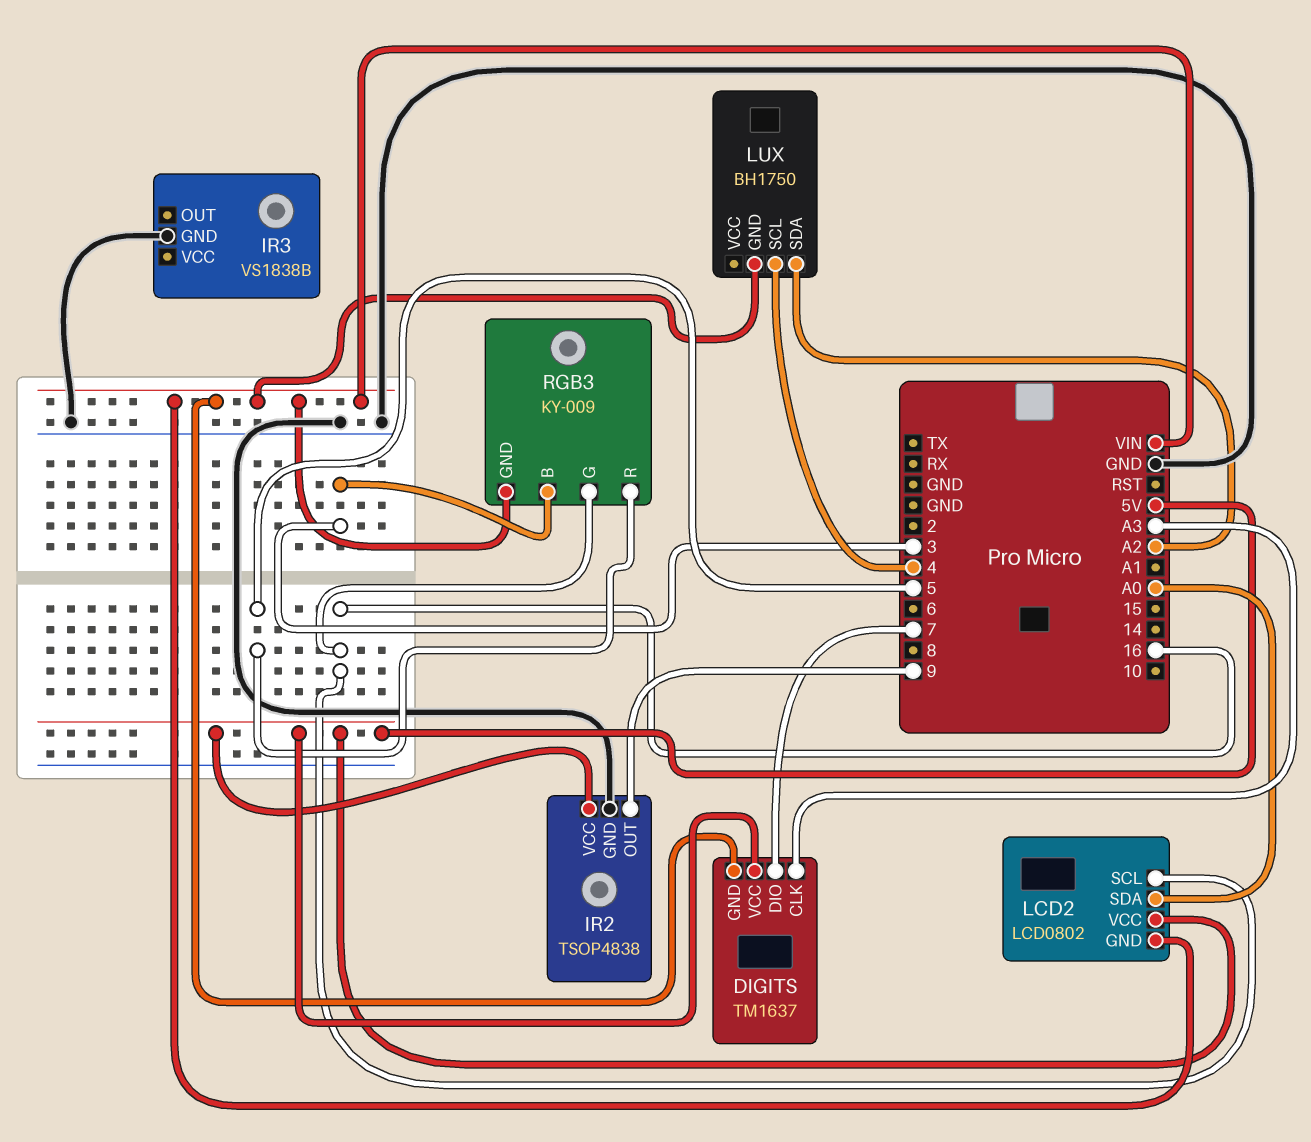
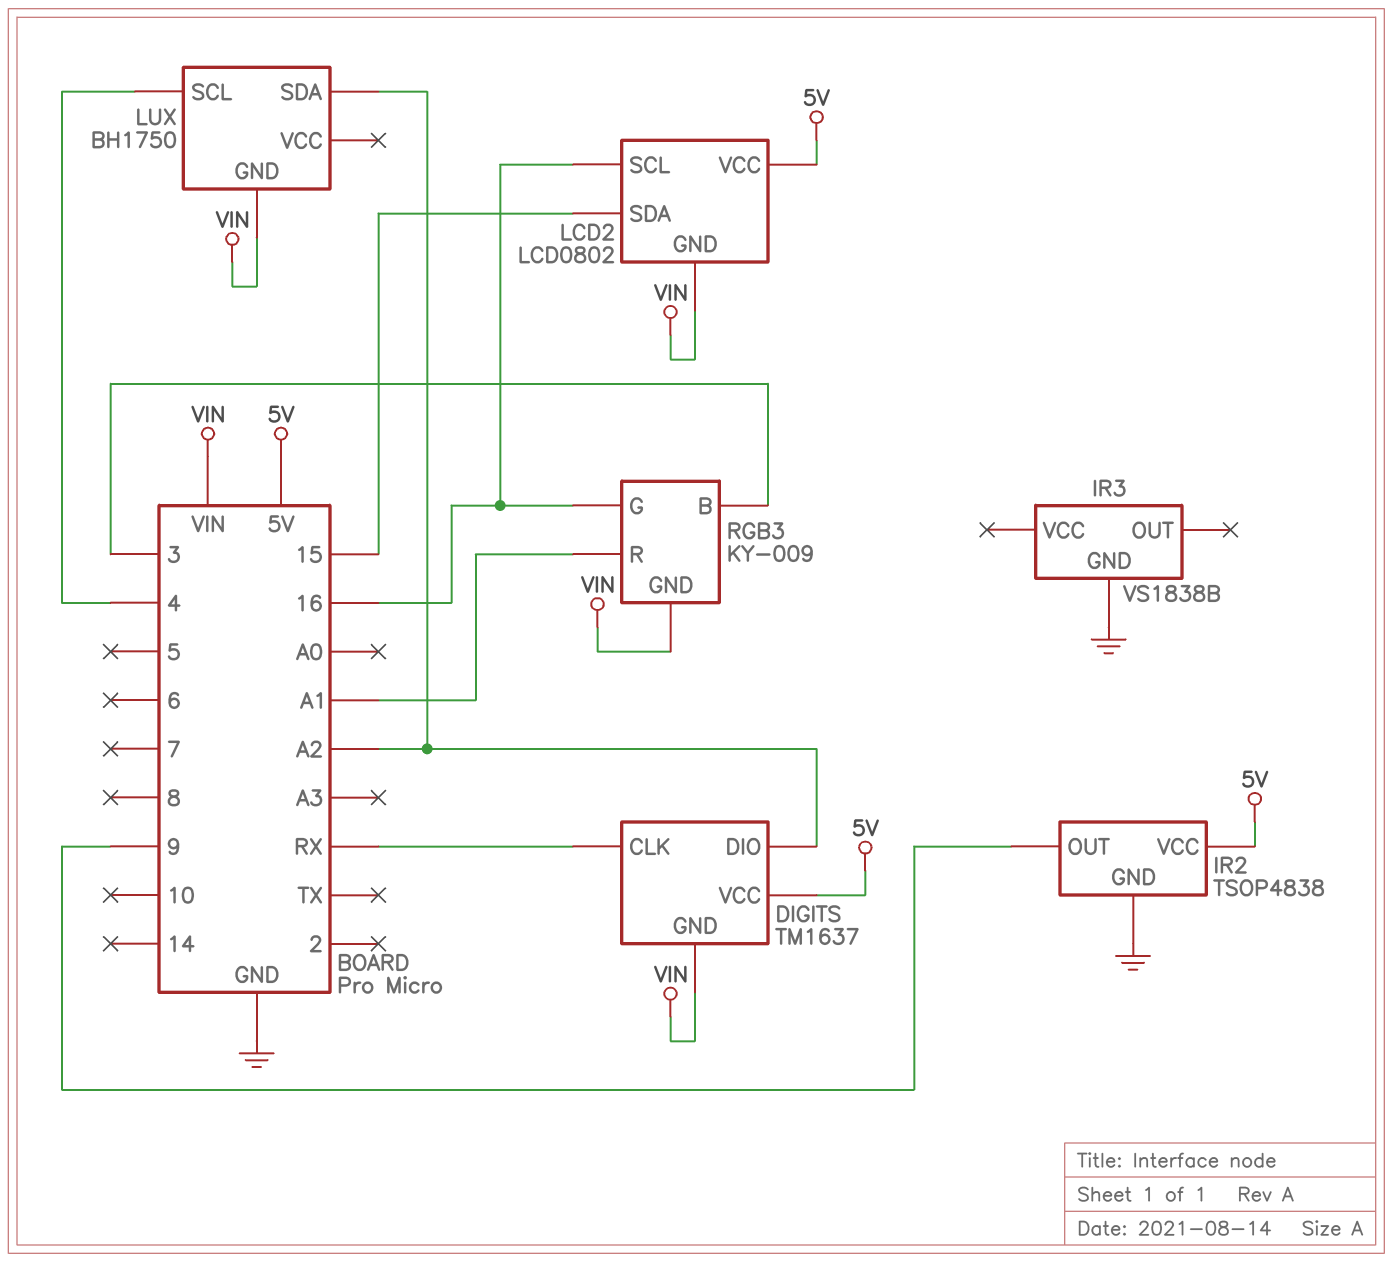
DIGITS pin CLK: A3 -> RX
DIGITS pin DIO: 7 -> A2
LCD2 pin SDA: A0 -> 15
RGB3 pin R: 5 -> A1

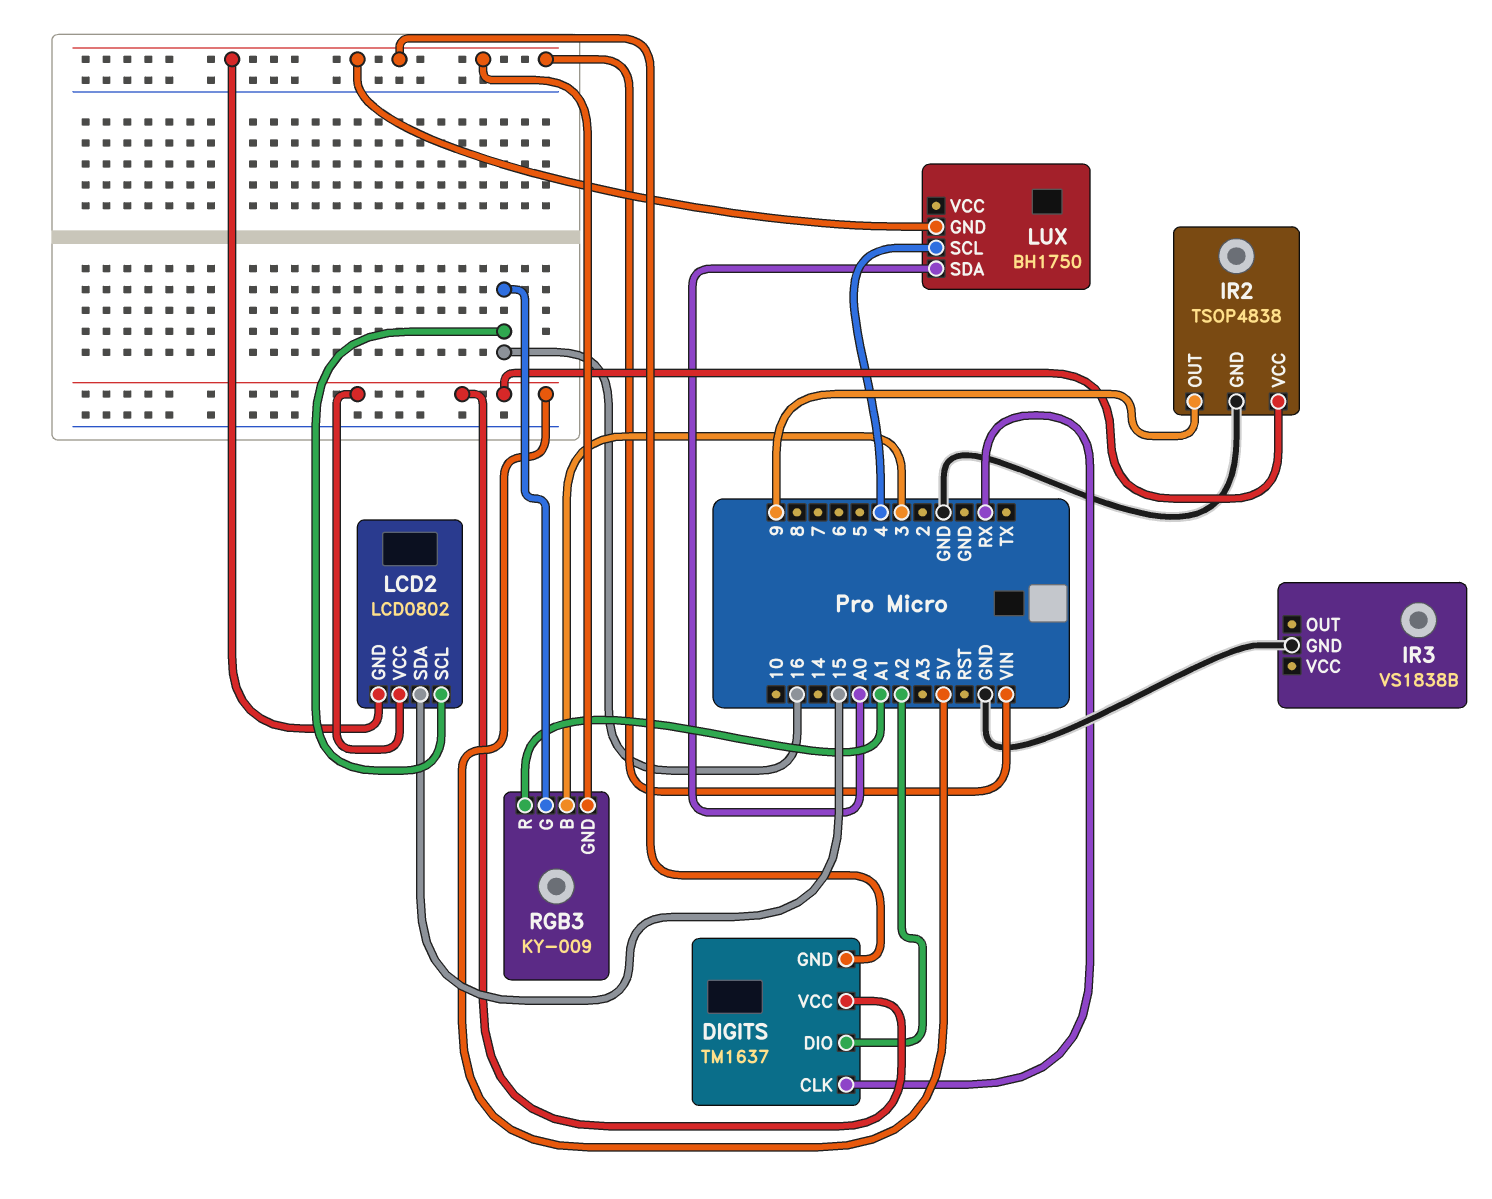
LUX pin SDA: A2 -> A0

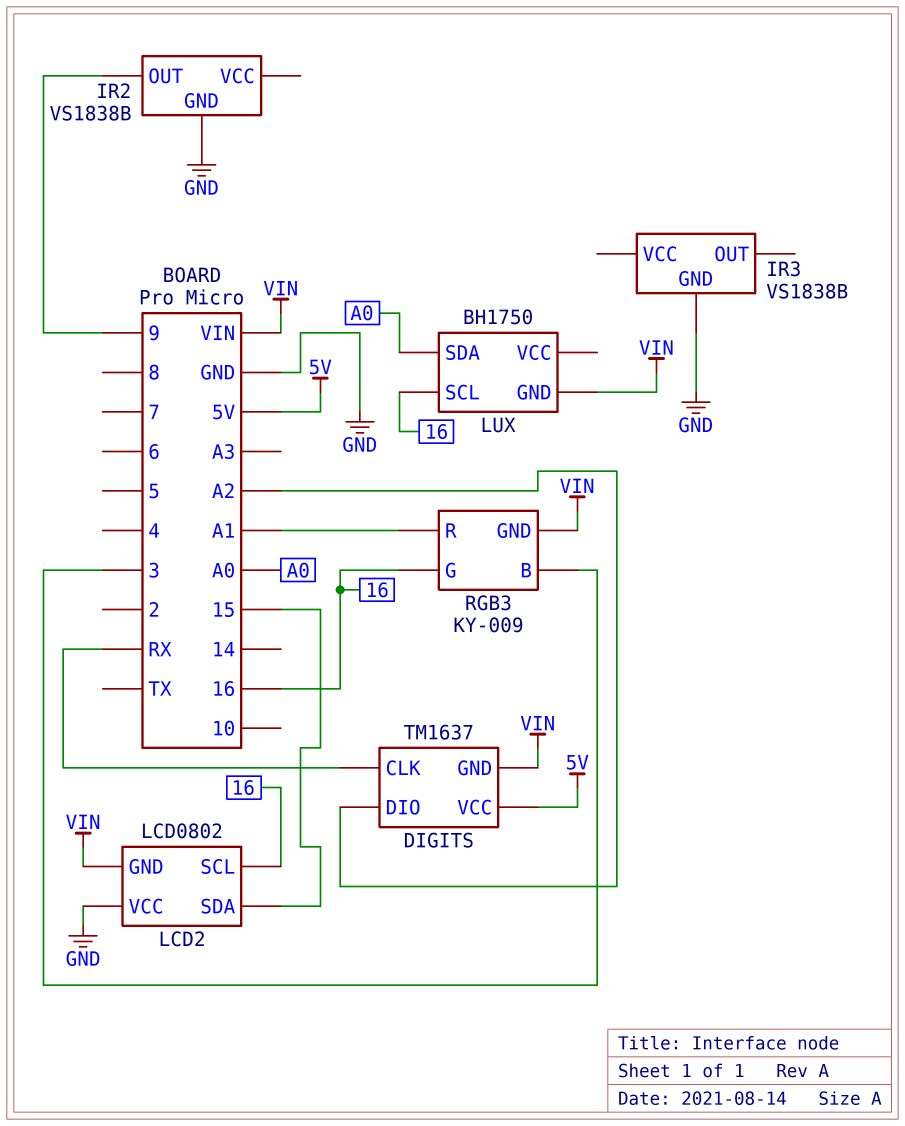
IR2: TSOP4838 -> VS1838B
IR2 pin VCC: 5V -> none
LCD2 pin VCC: 5V -> GND
LUX pin SCL: 4 -> 16

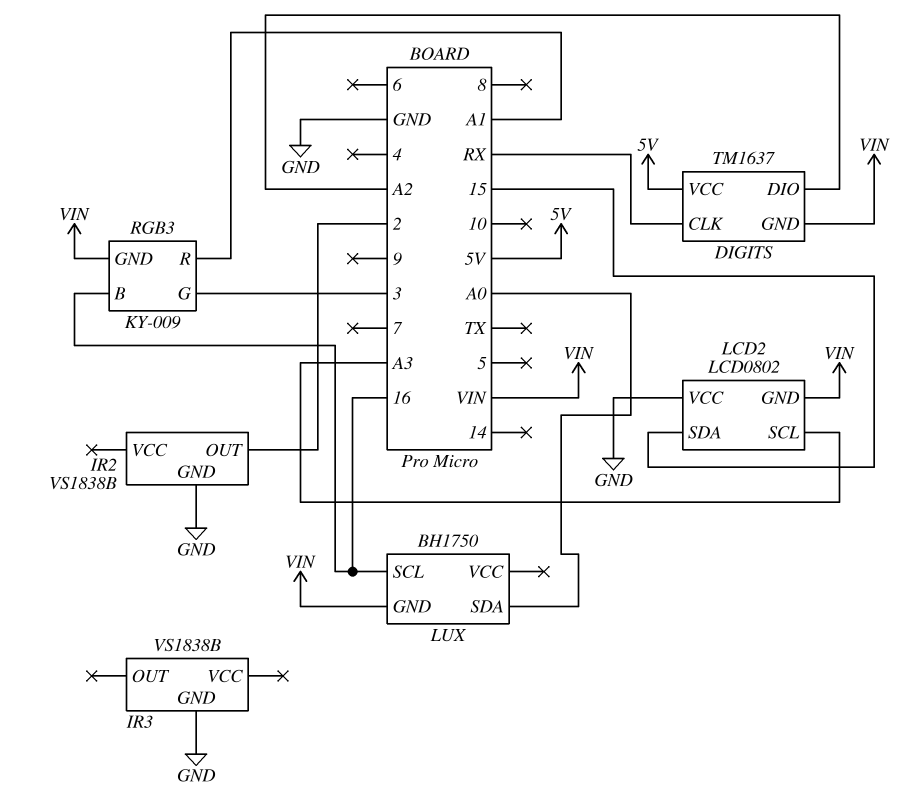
IR2 pin OUT: 9 -> 2
LCD2 pin SCL: 16 -> A3
RGB3 pin B: 3 -> 16
RGB3 pin G: 16 -> 3

